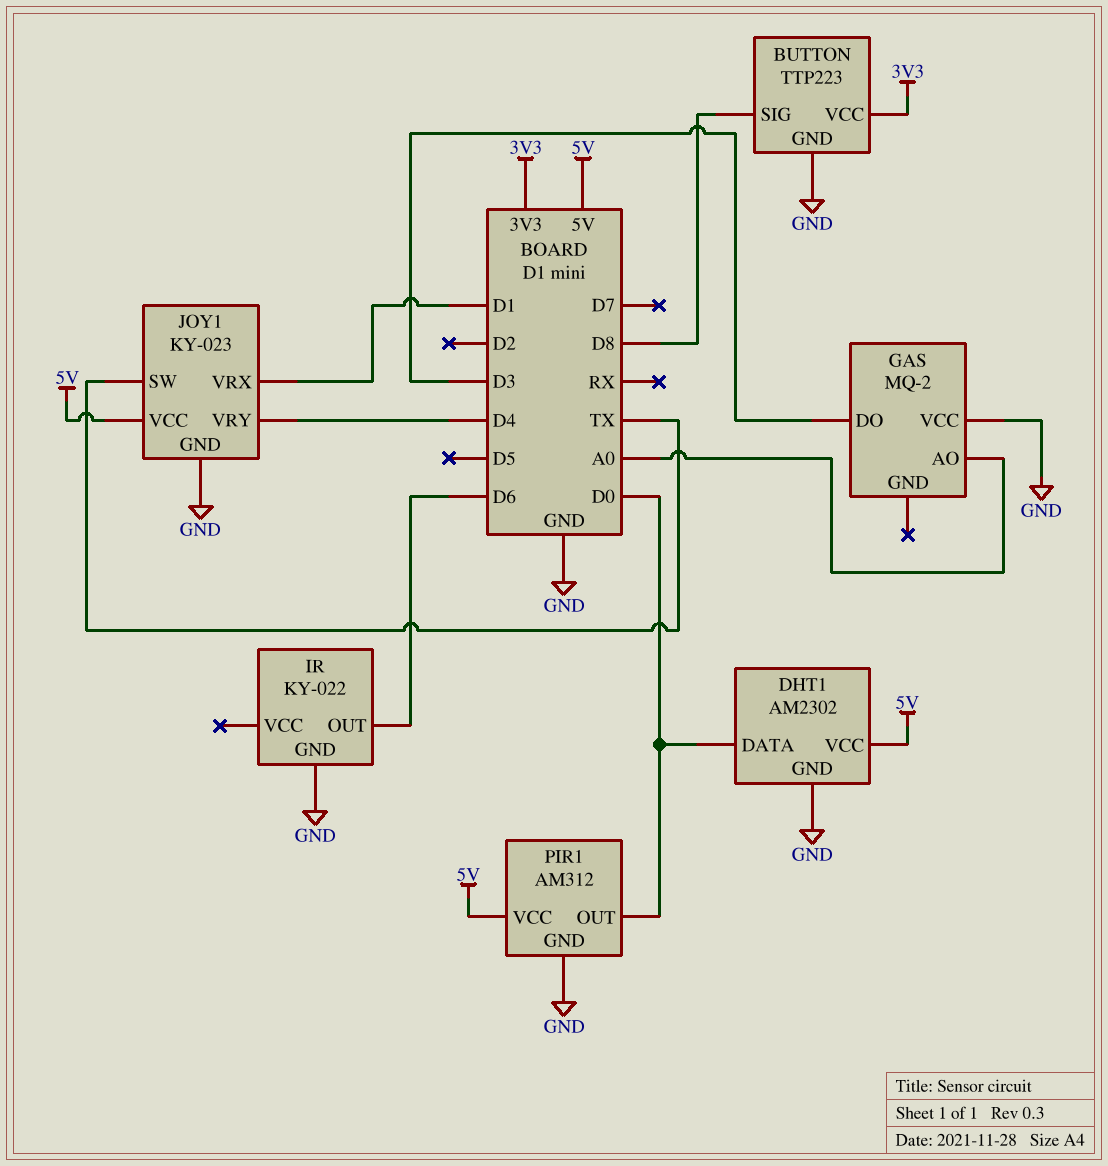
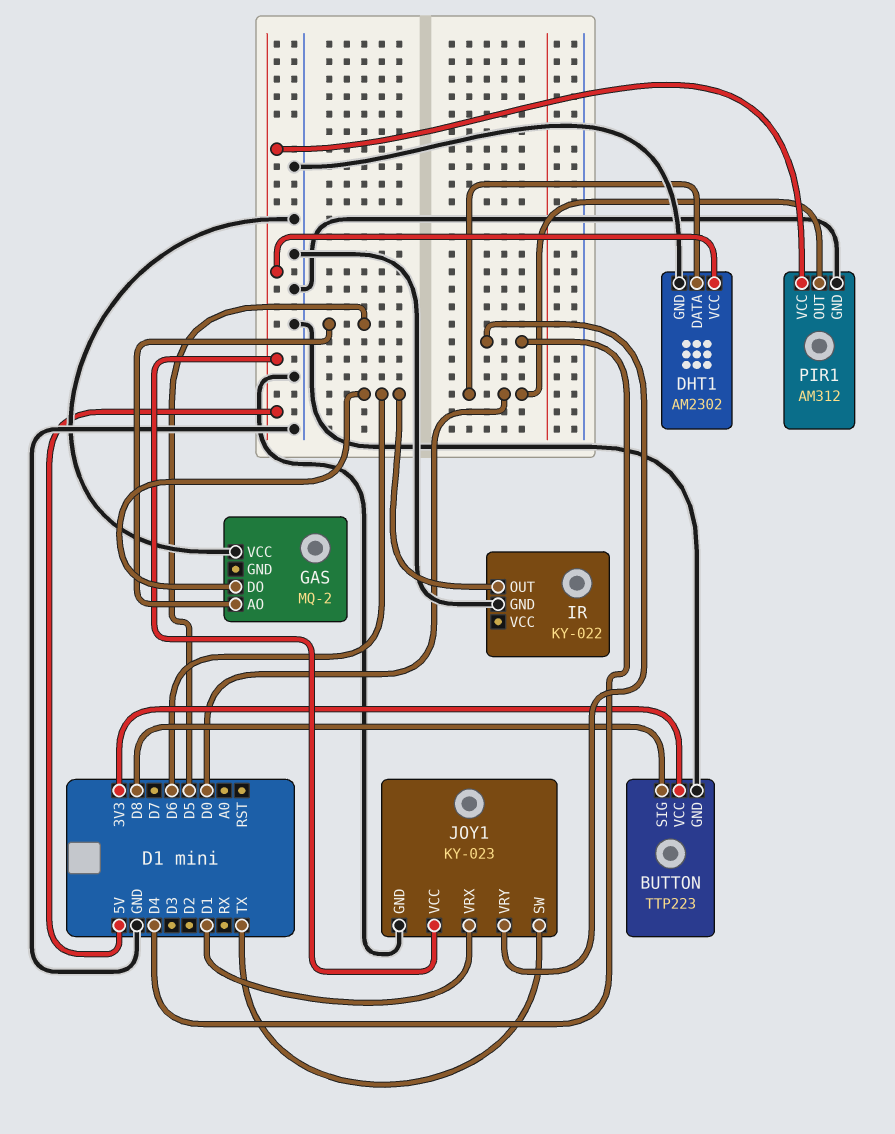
GAS pin AO: A0 -> D5
GAS pin DO: D3 -> D6

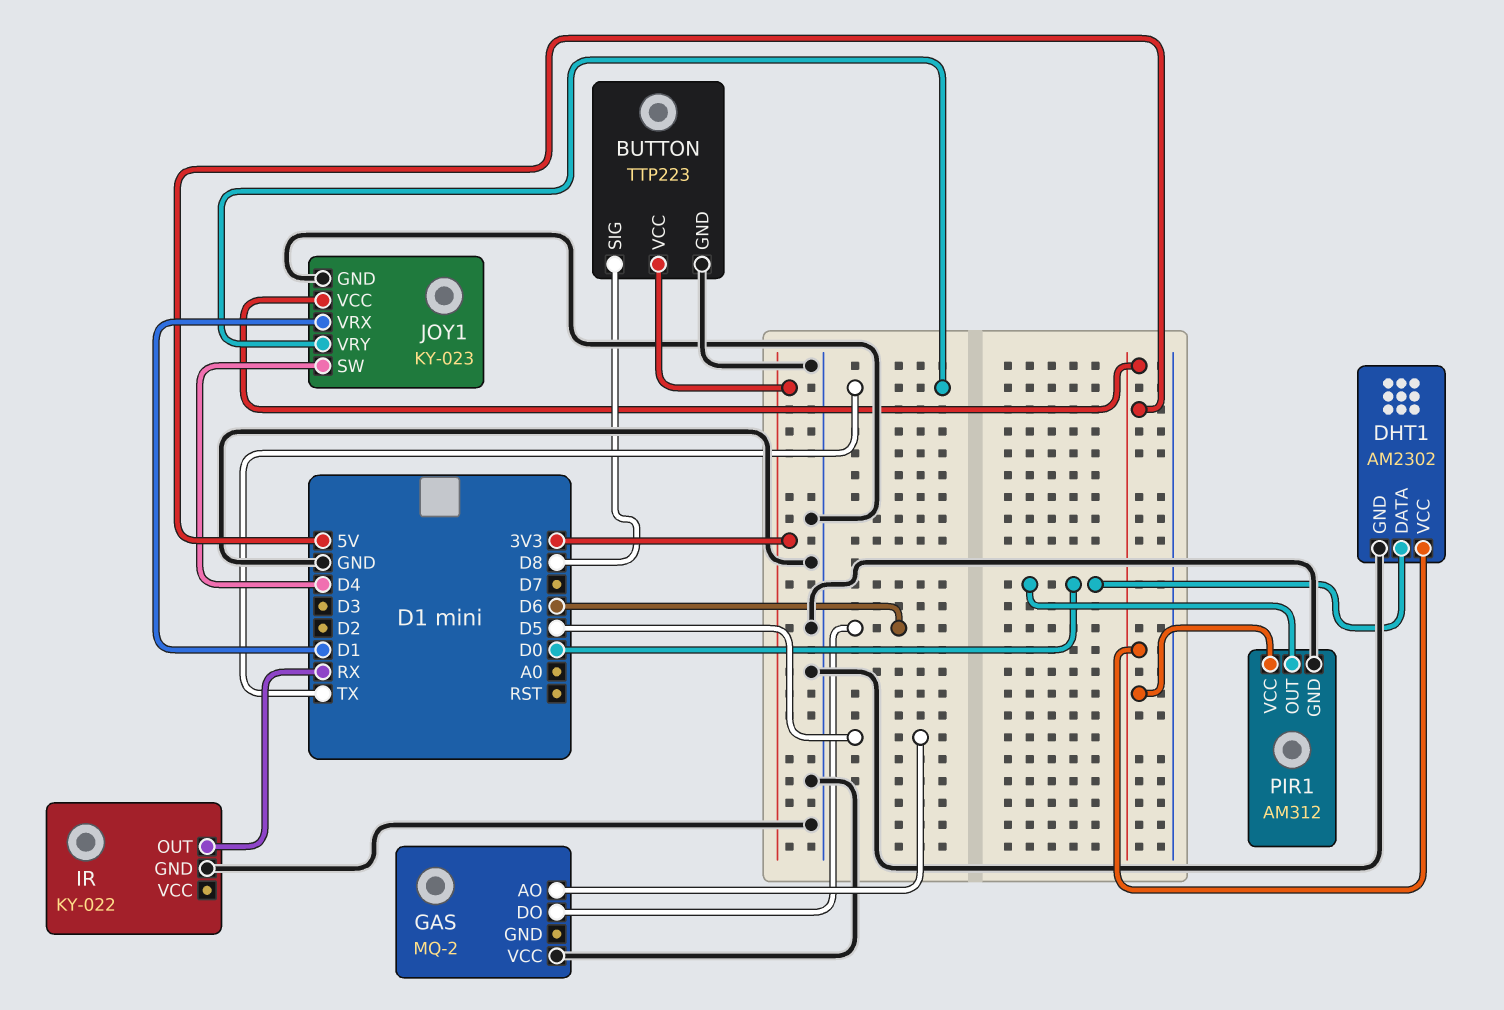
IR pin OUT: D6 -> RX
JOY1 pin SW: TX -> D4
JOY1 pin VRY: D4 -> TX

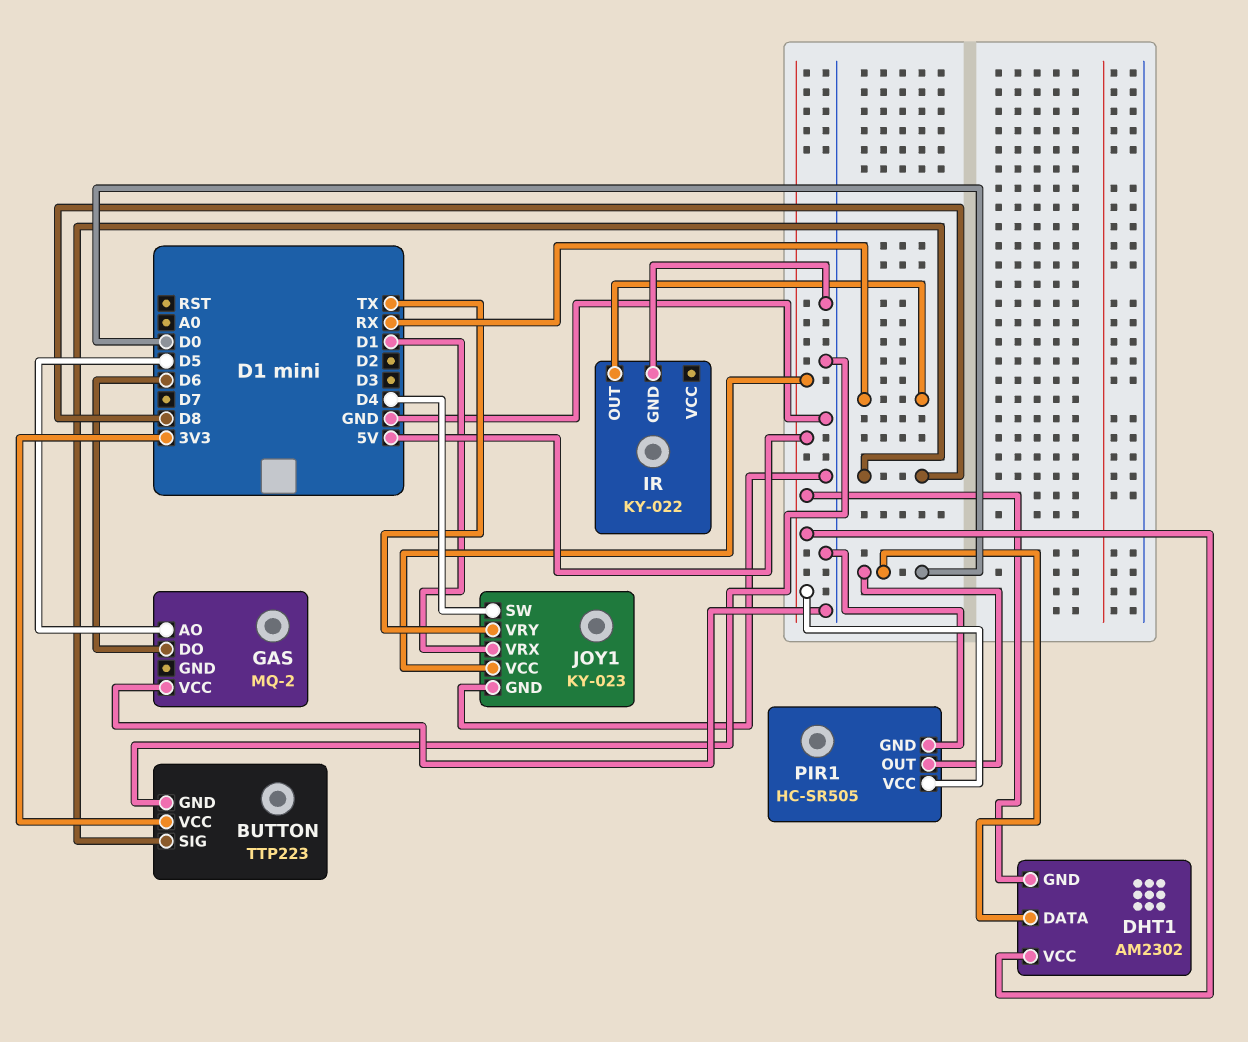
DHT1 pin GND: GND -> 5V
PIR1: AM312 -> HC-SR505

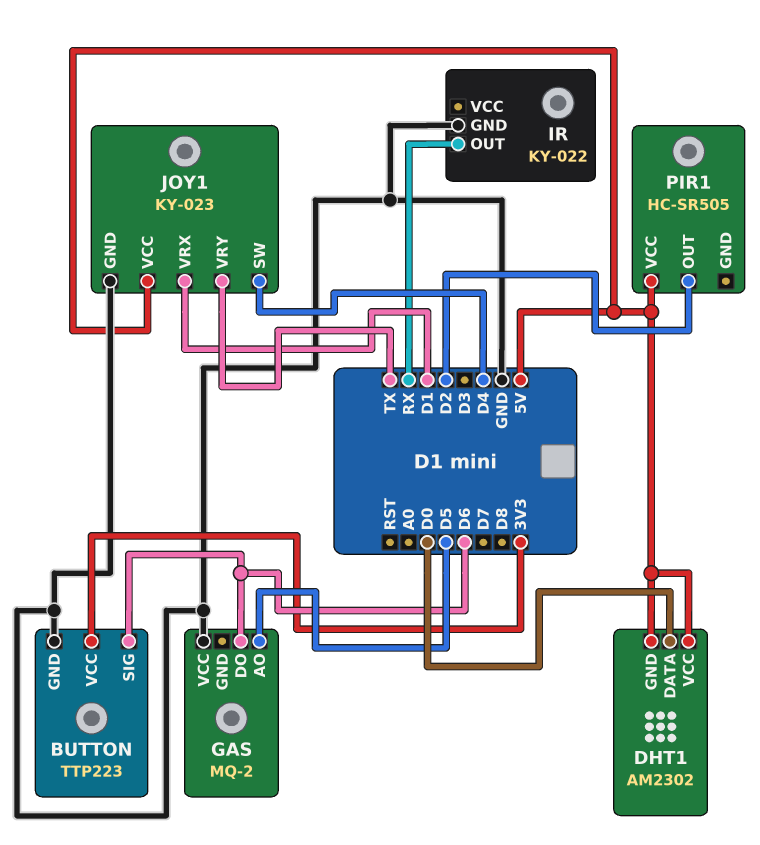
BUTTON pin SIG: D8 -> D6
PIR1 pin GND: GND -> none
PIR1 pin OUT: D0 -> D2

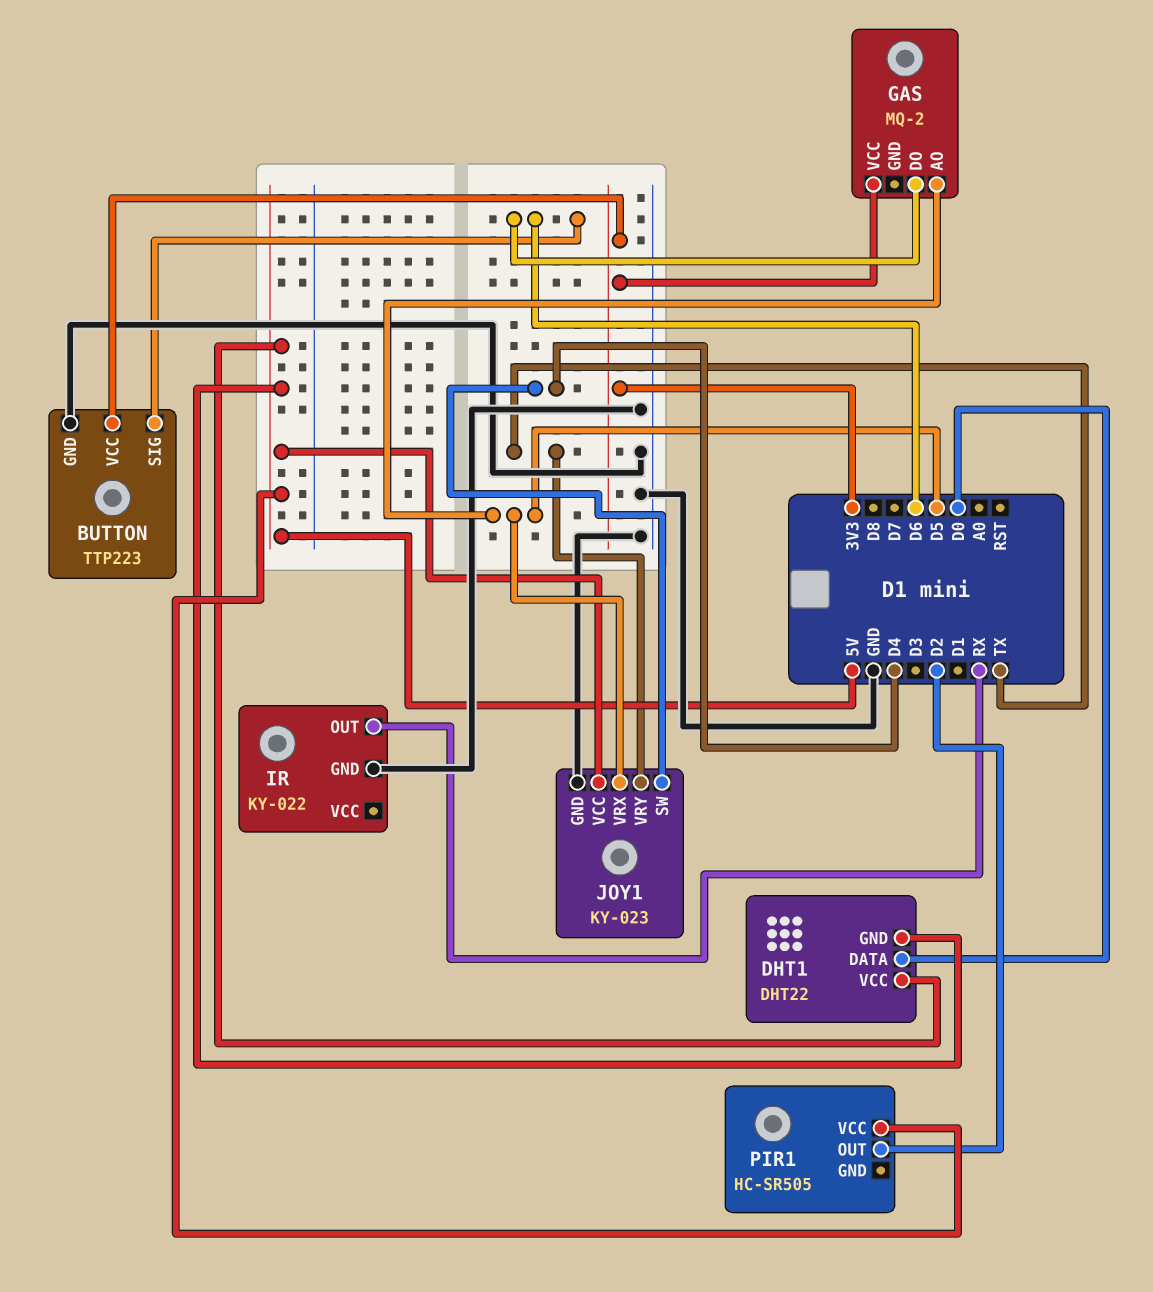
DHT1: AM2302 -> DHT22
GAS pin VCC: GND -> 3V3
JOY1 pin VRX: D1 -> D5

